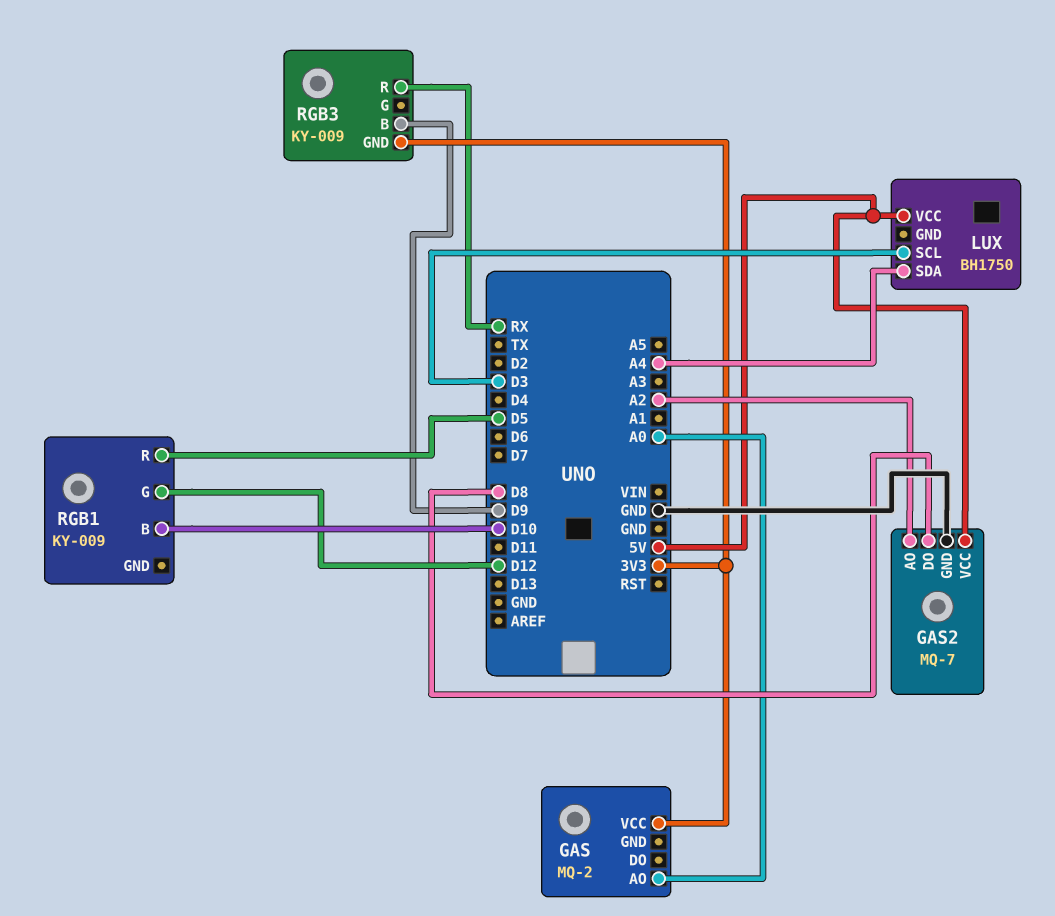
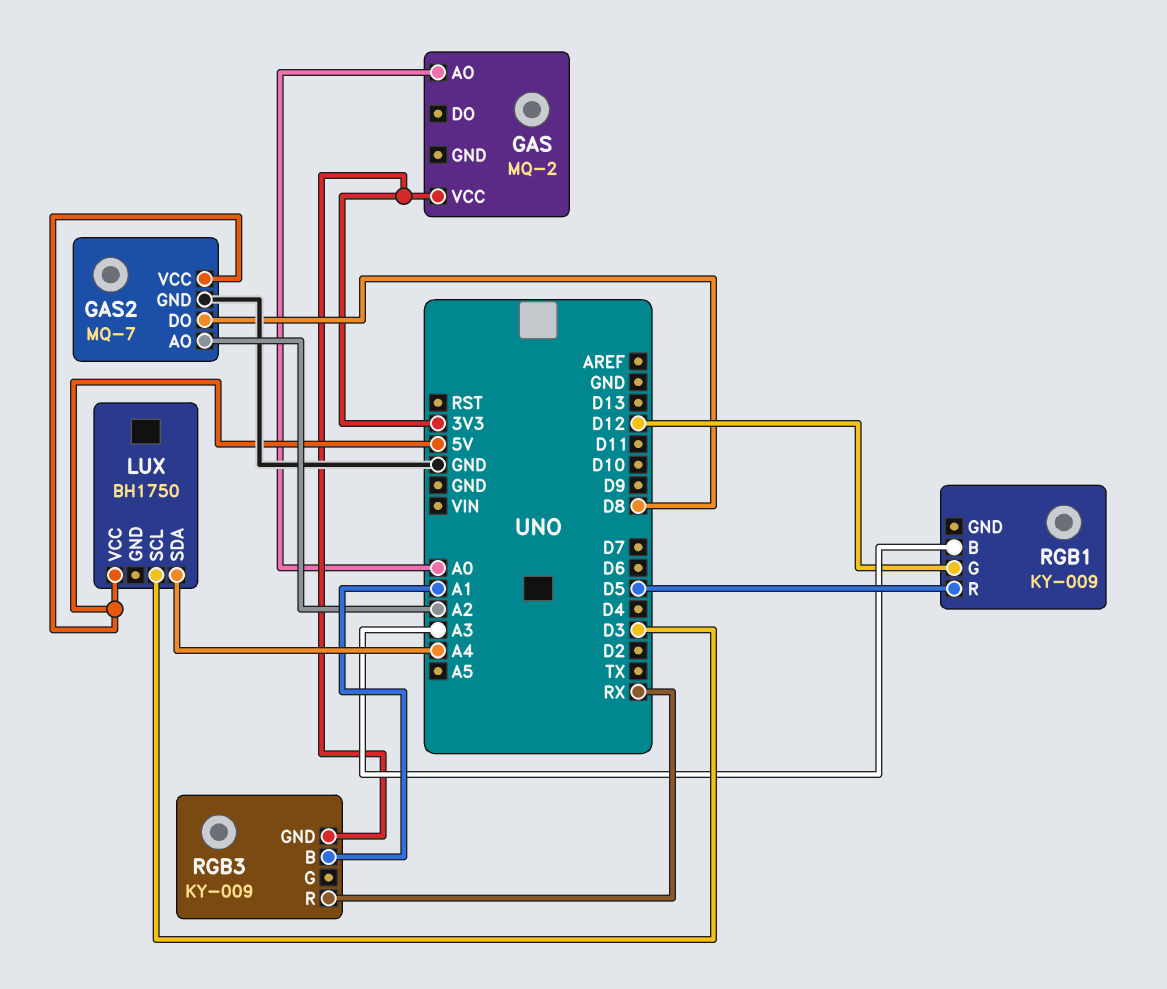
RGB1 pin B: D10 -> A3
RGB3 pin B: D9 -> A1

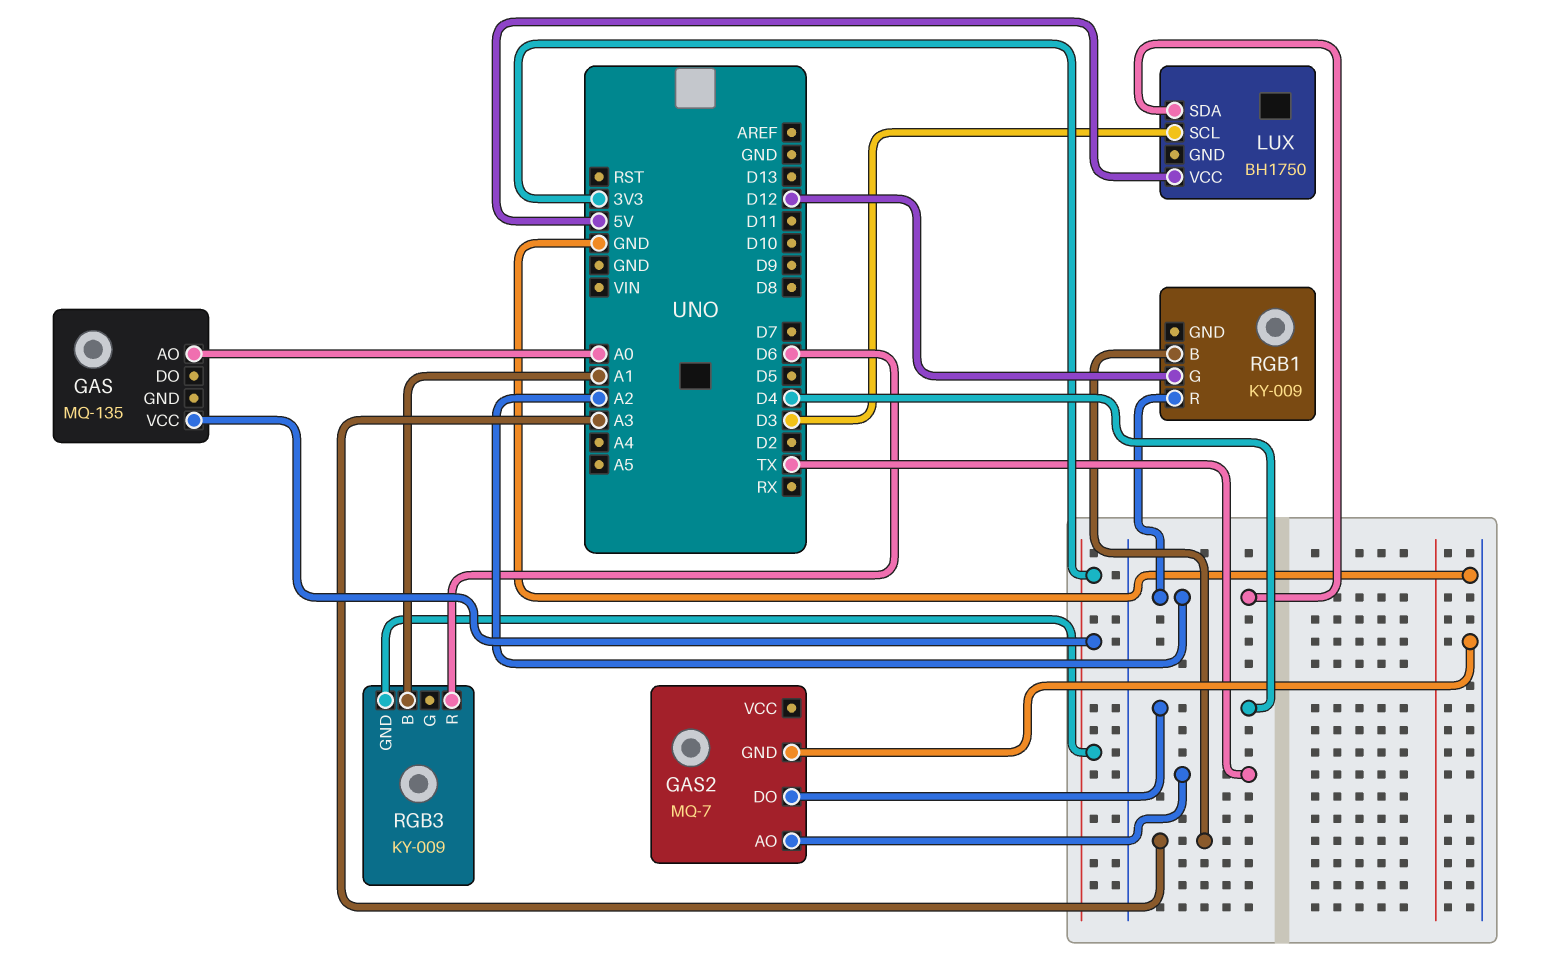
GAS: MQ-2 -> MQ-135
GAS2 pin AO: A2 -> TX
GAS2 pin DO: D8 -> D4
GAS2 pin VCC: 5V -> none
LUX pin SDA: A4 -> A2
RGB1 pin R: D5 -> A2
RGB3 pin R: RX -> D6

